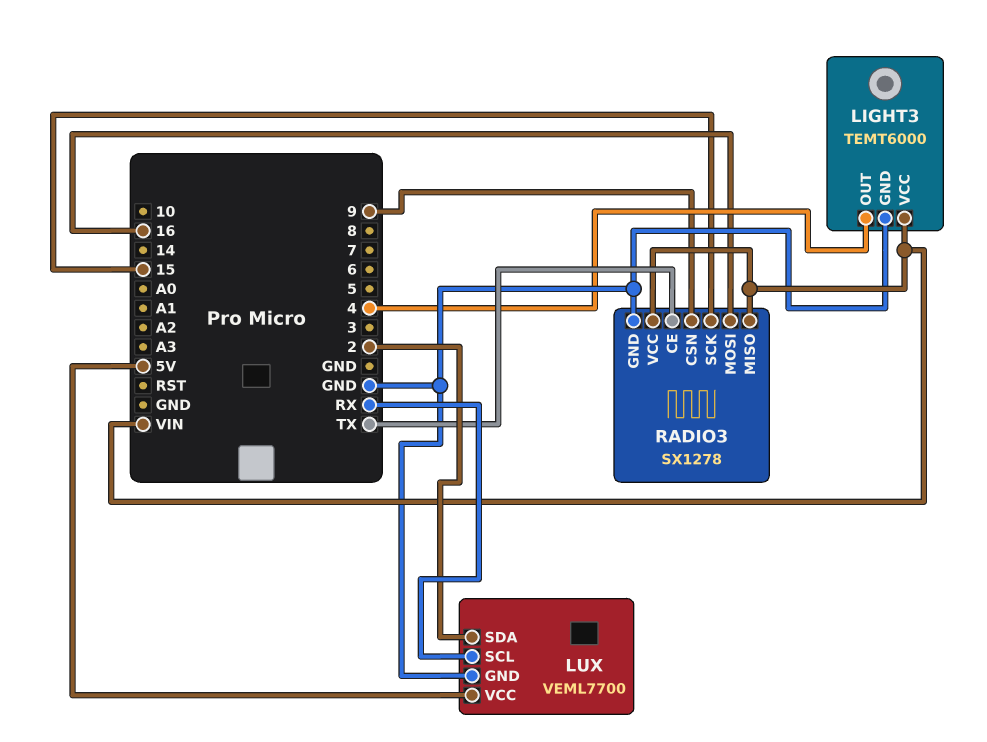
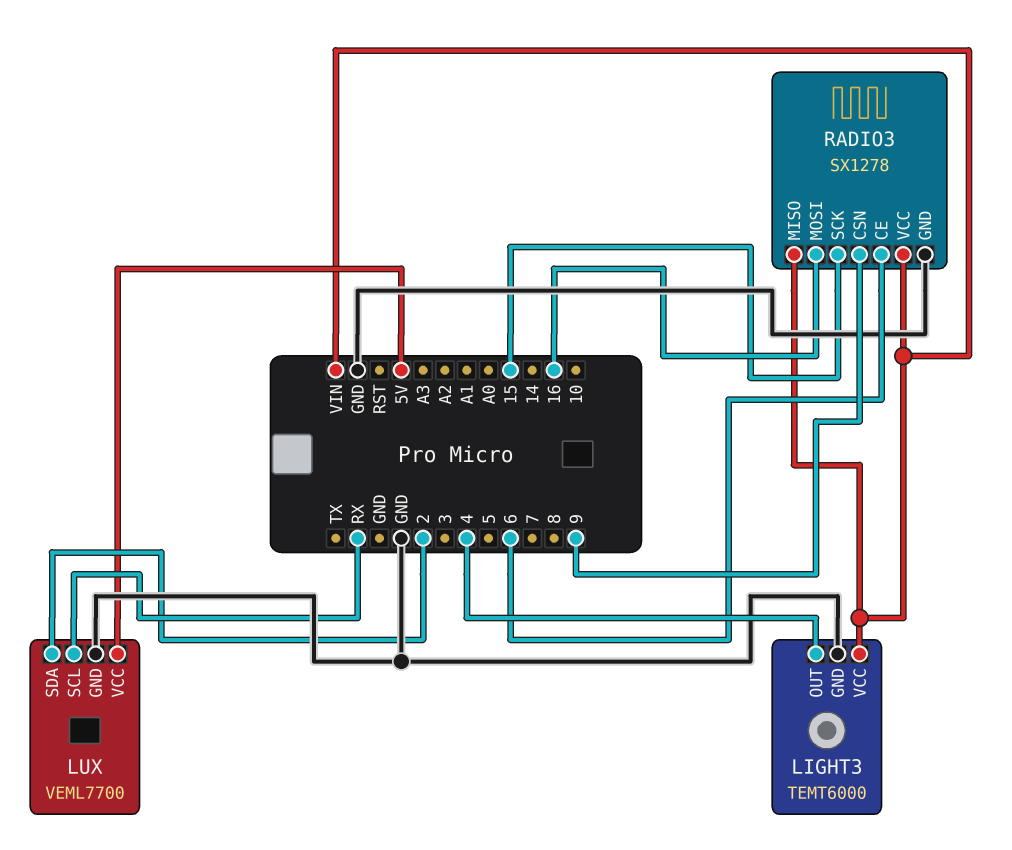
RADIO3 pin CE: TX -> 6

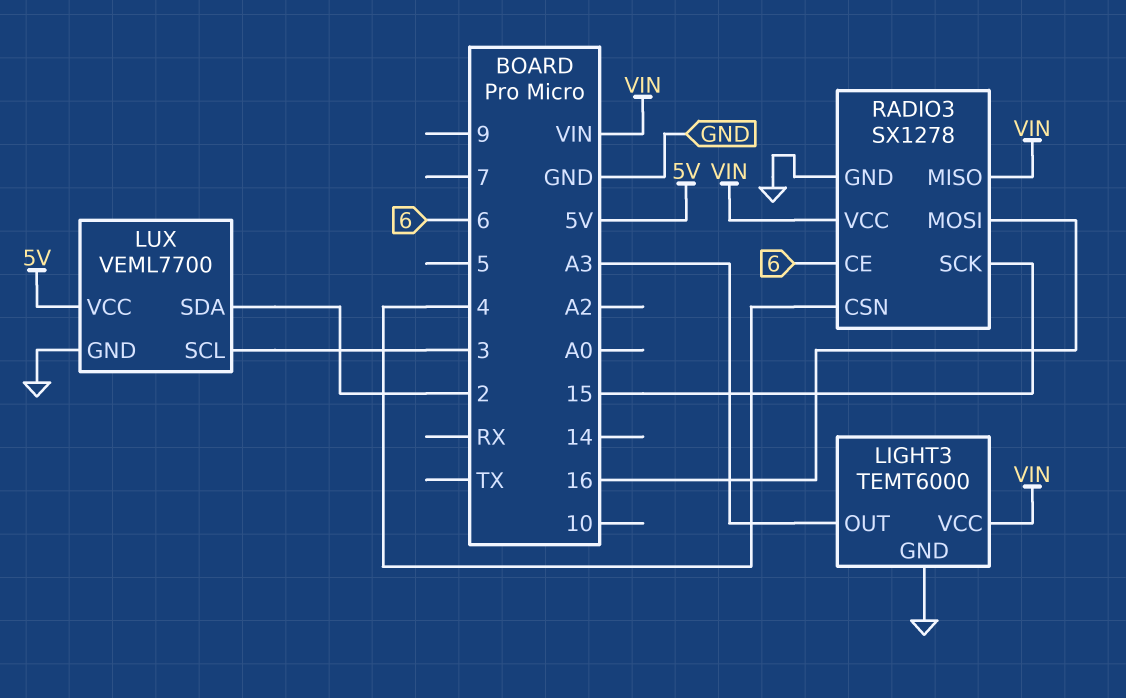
LIGHT3 pin OUT: 4 -> A3
LUX pin SCL: RX -> 3
RADIO3 pin CSN: 9 -> 4

